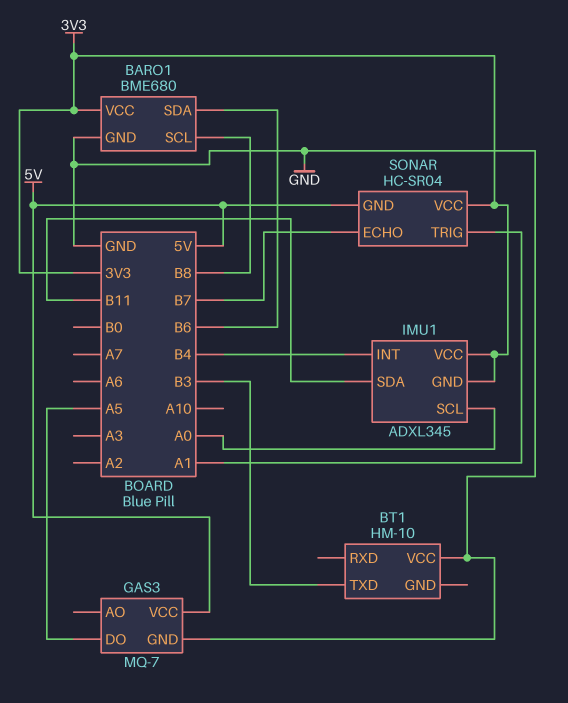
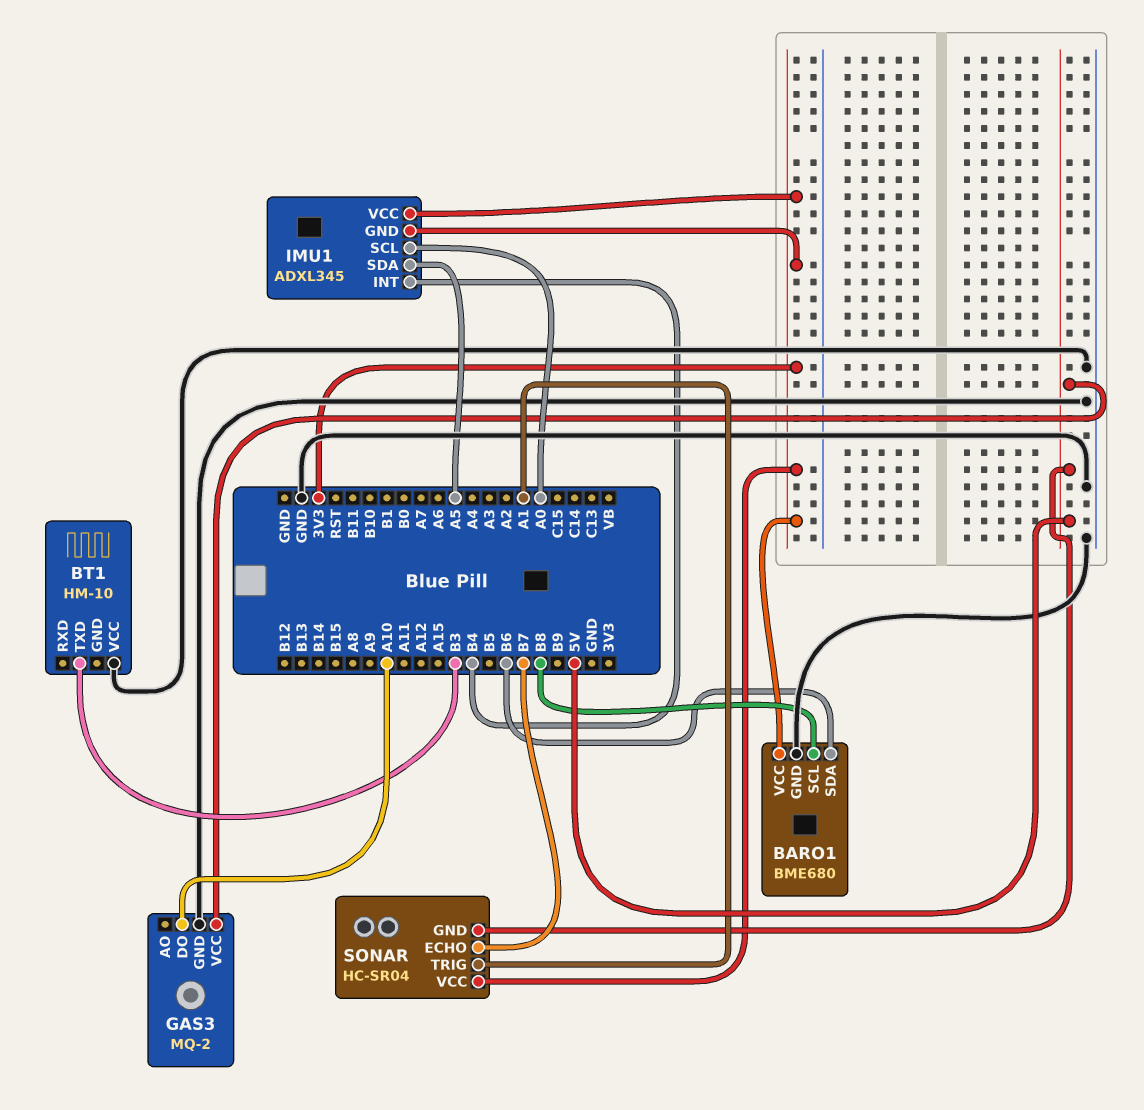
GAS3: MQ-7 -> MQ-2
GAS3 pin DO: A5 -> A10
IMU1 pin SDA: B11 -> A5

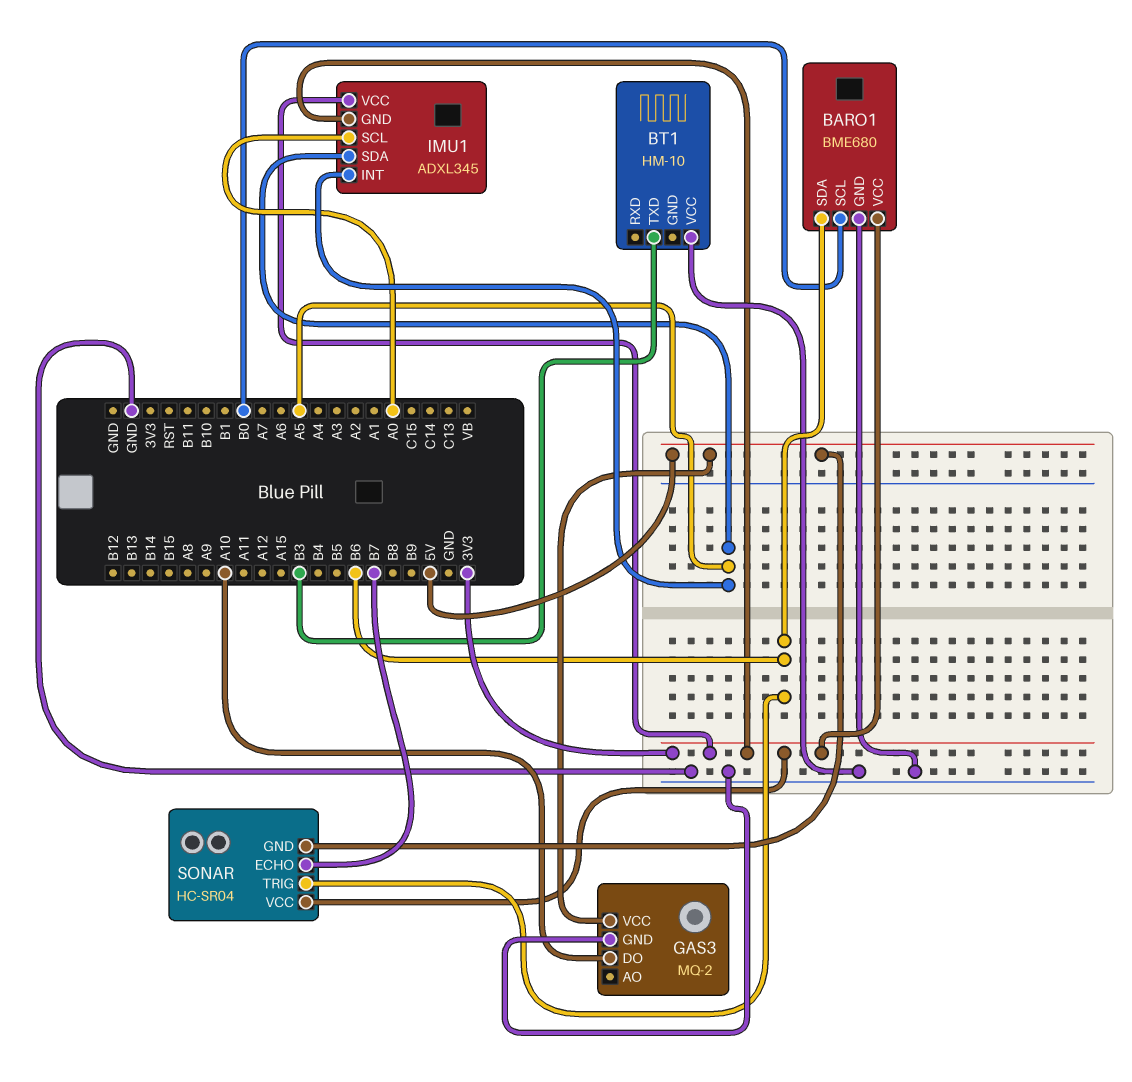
BARO1 pin SCL: B8 -> B0
IMU1 pin INT: B4 -> A5
SONAR pin TRIG: A1 -> B6

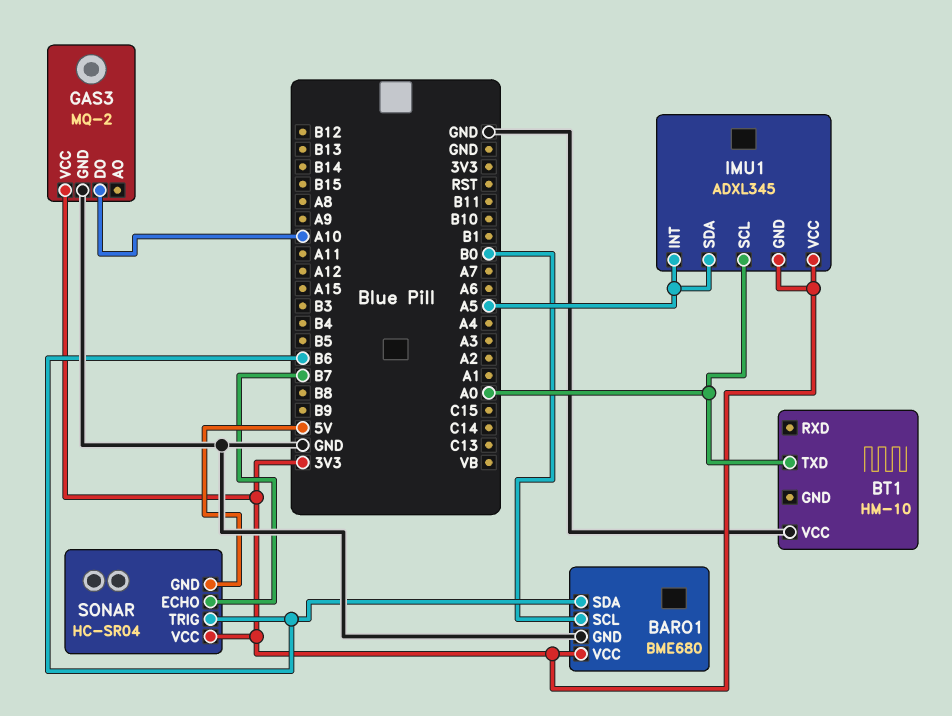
BT1 pin TXD: B3 -> A0
GAS3 pin VCC: 5V -> 3V3

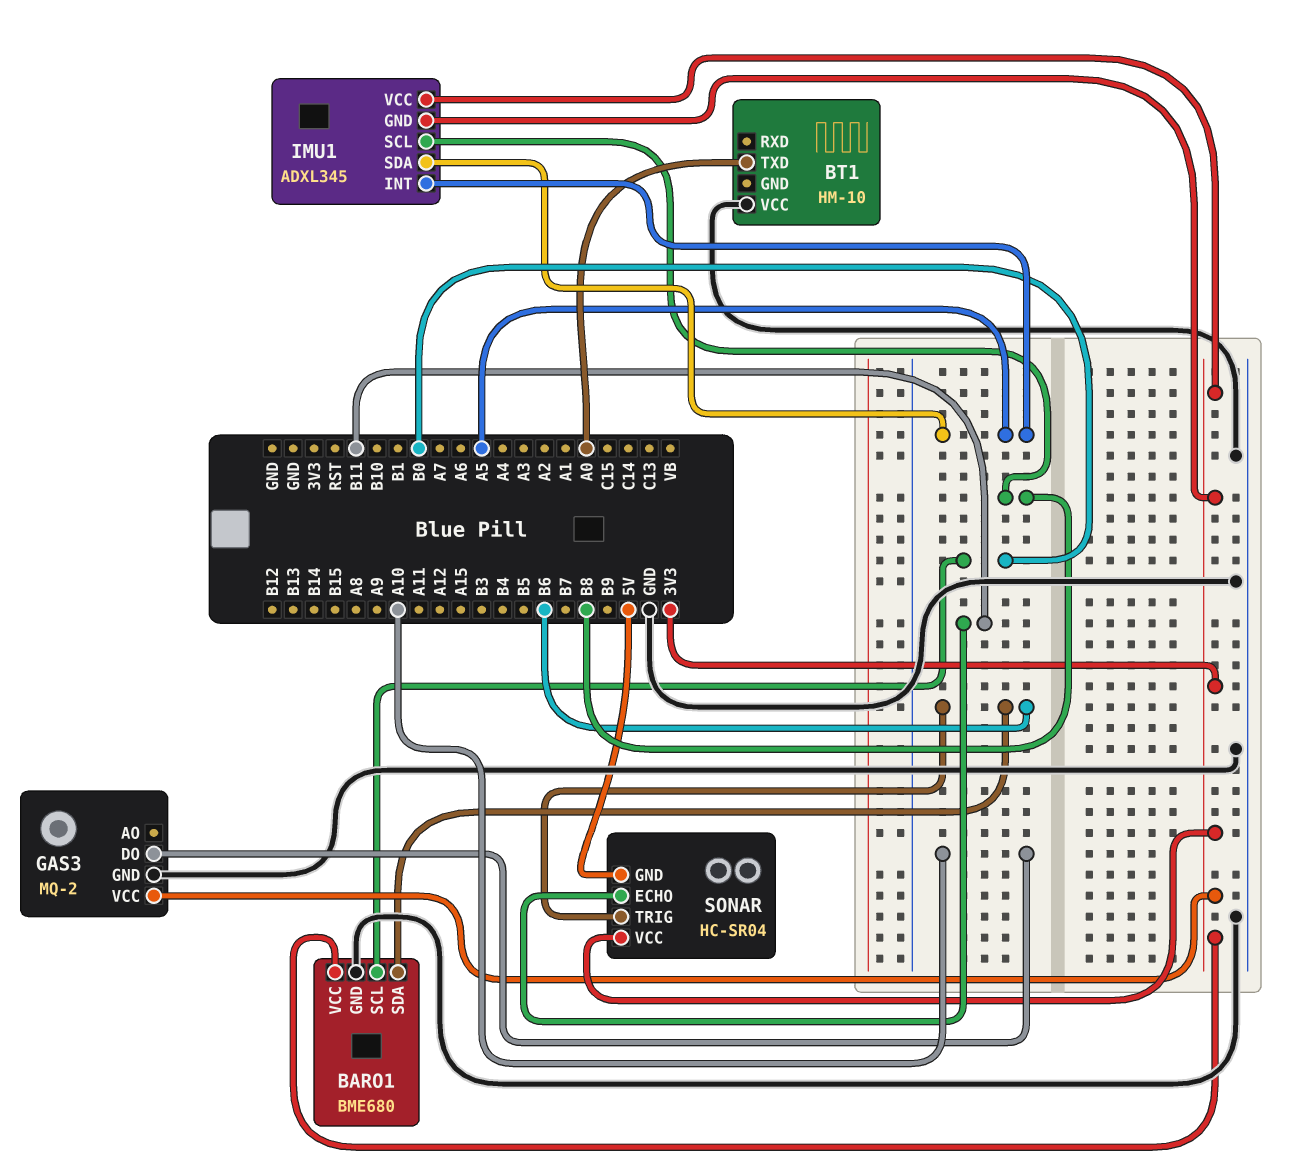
IMU1 pin SCL: A0 -> B8
SONAR pin ECHO: B7 -> B11

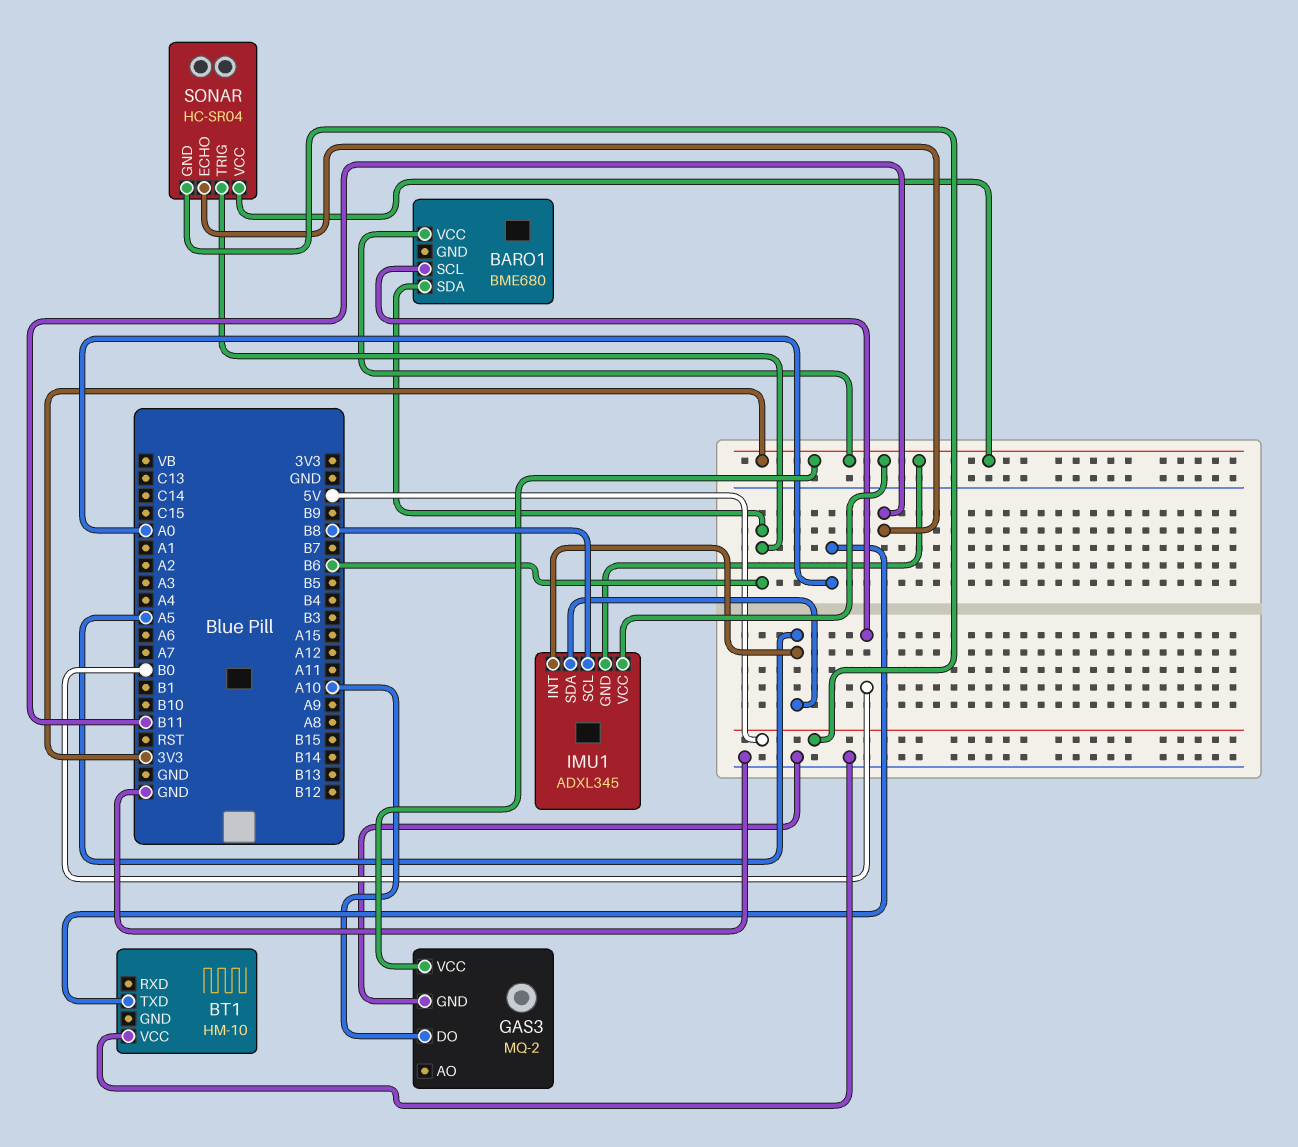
BARO1 pin GND: GND -> none

